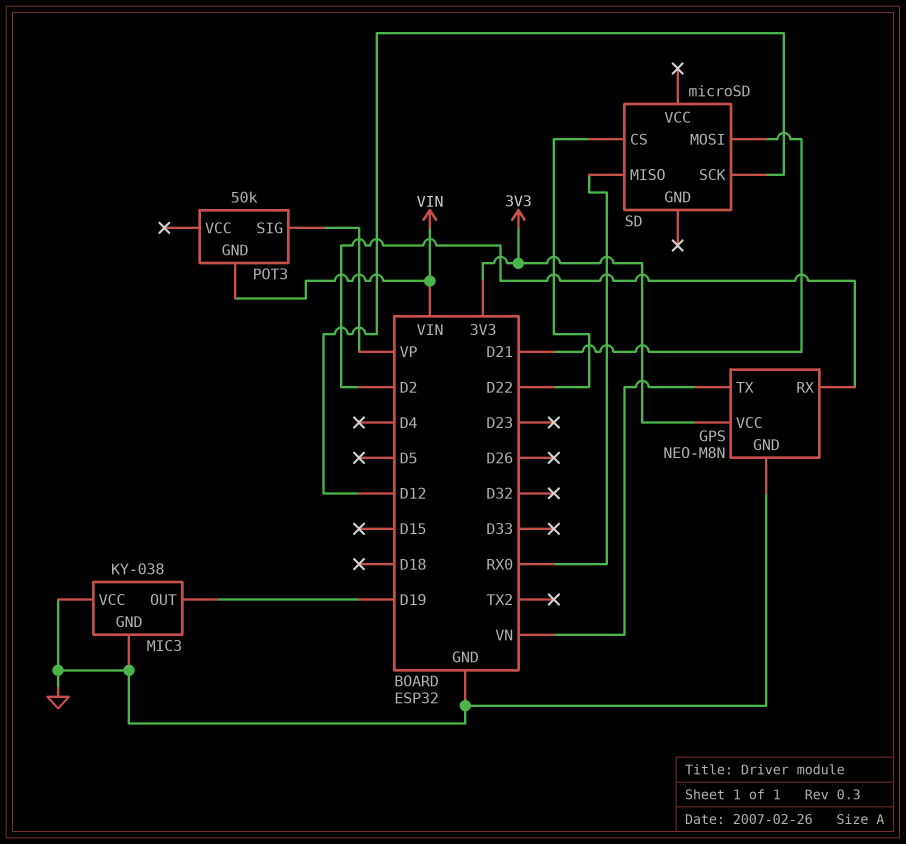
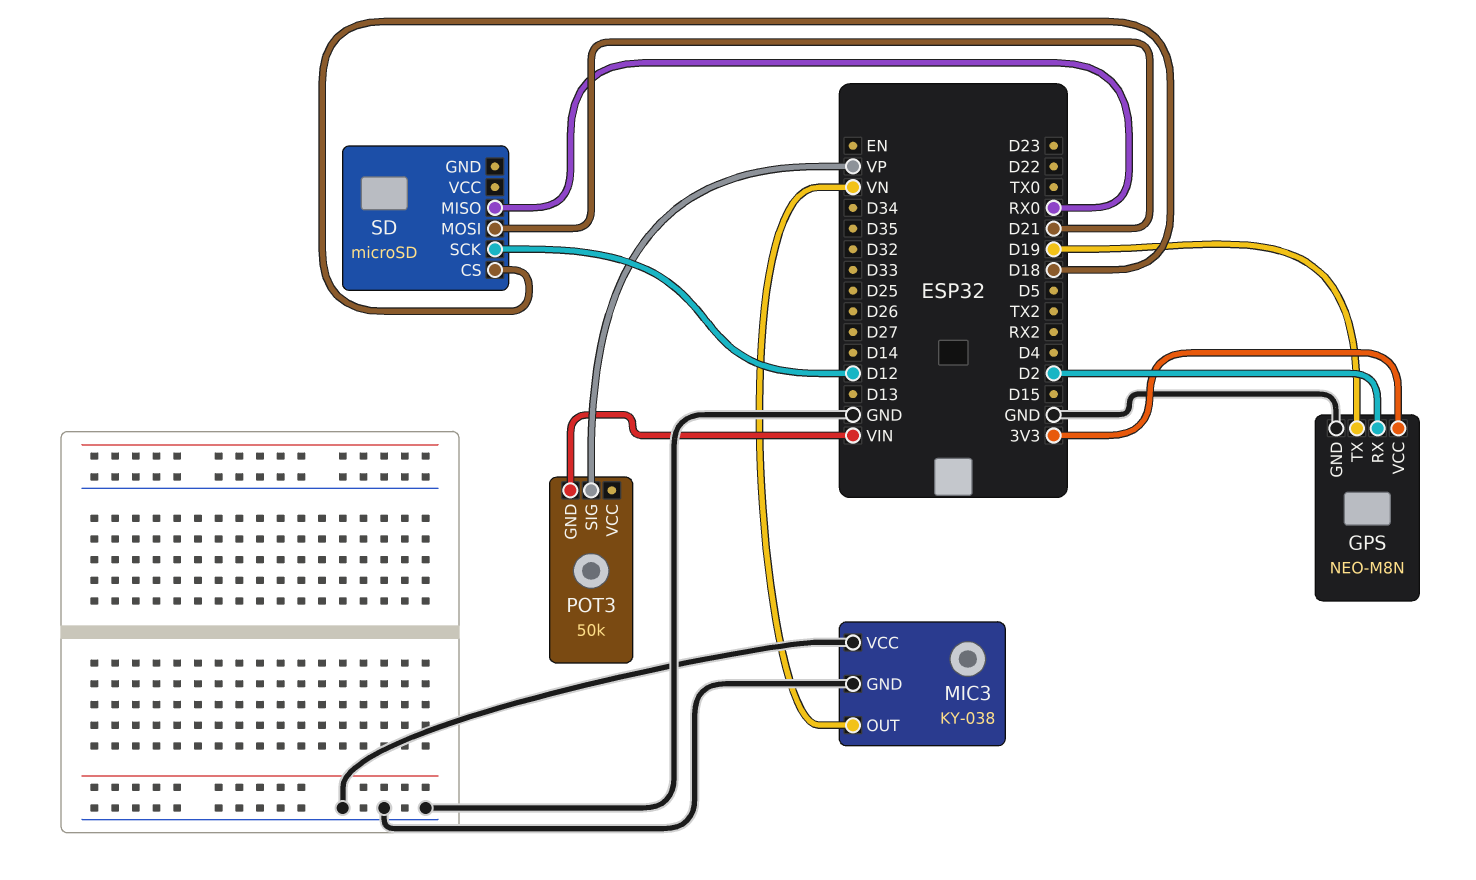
GPS pin TX: VN -> D19
MIC3 pin OUT: D19 -> VN
SD pin CS: D22 -> D18

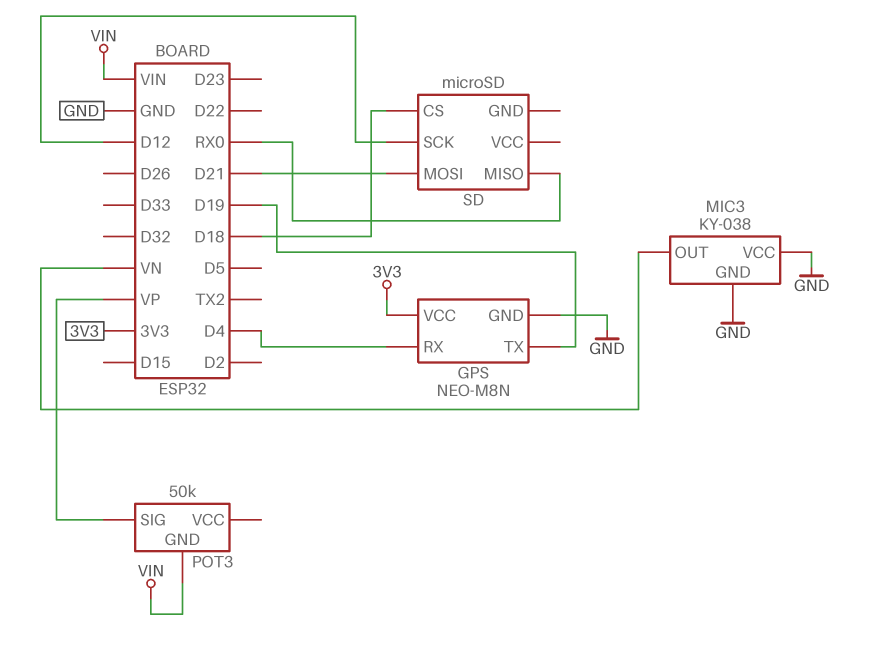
GPS pin RX: D2 -> D4

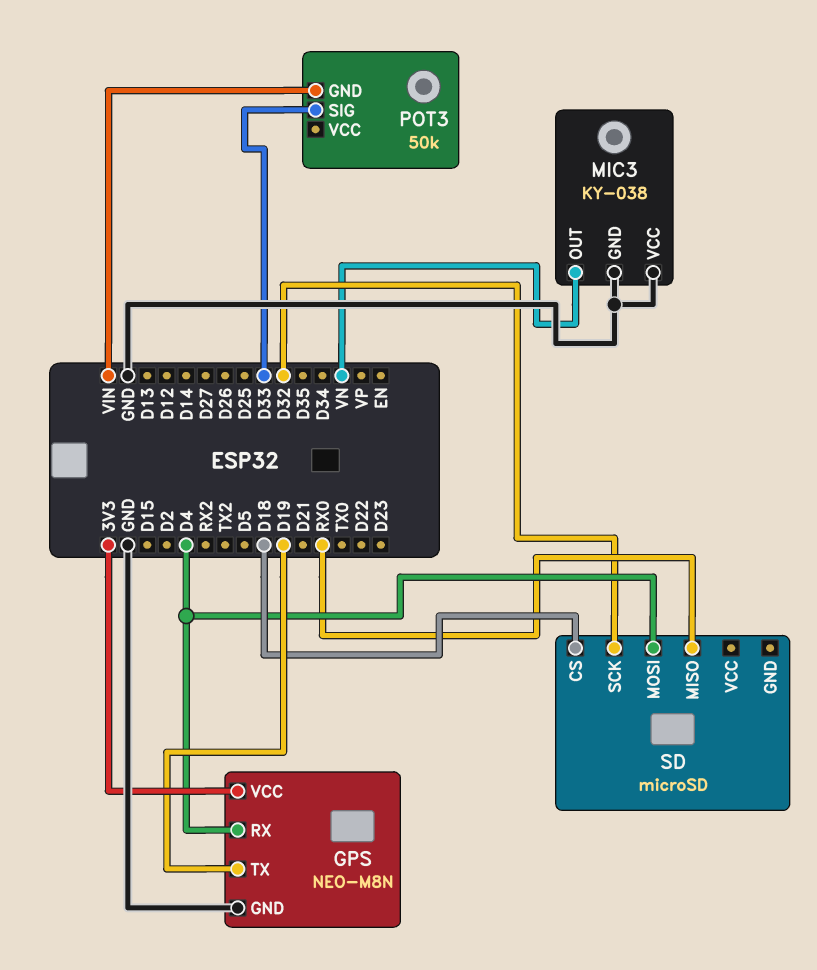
POT3 pin SIG: VP -> D33
SD pin MOSI: D21 -> D4
SD pin SCK: D12 -> D32

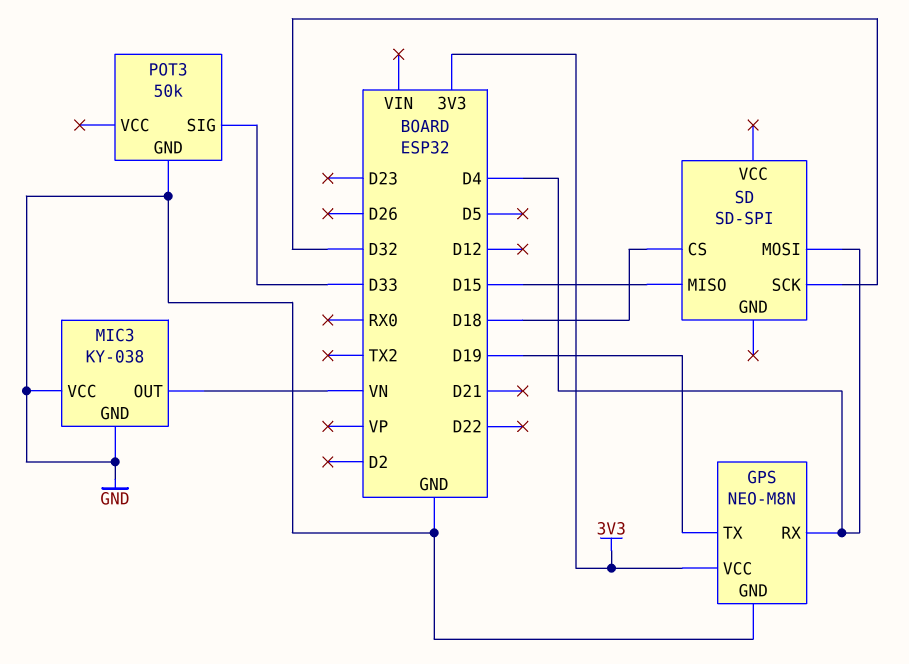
POT3 pin GND: VIN -> GND
SD: microSD -> SD-SPI
SD pin MISO: RX0 -> D15

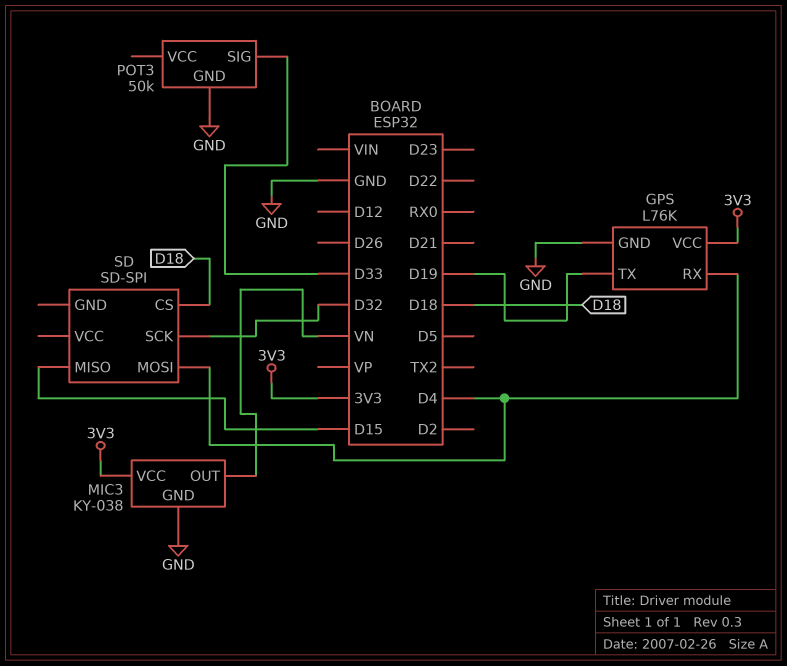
GPS: NEO-M8N -> L76K
MIC3 pin VCC: GND -> 3V3

